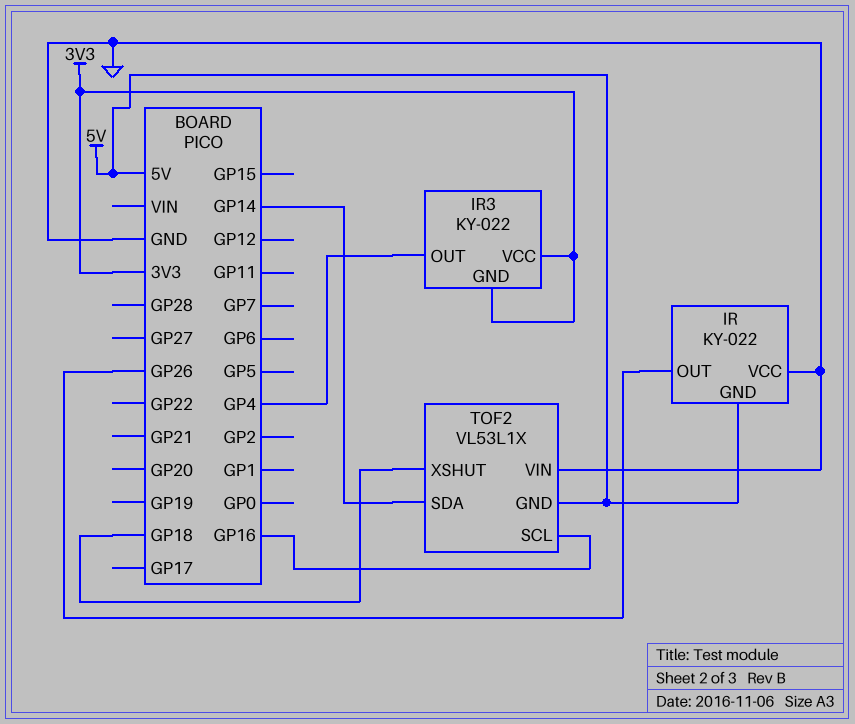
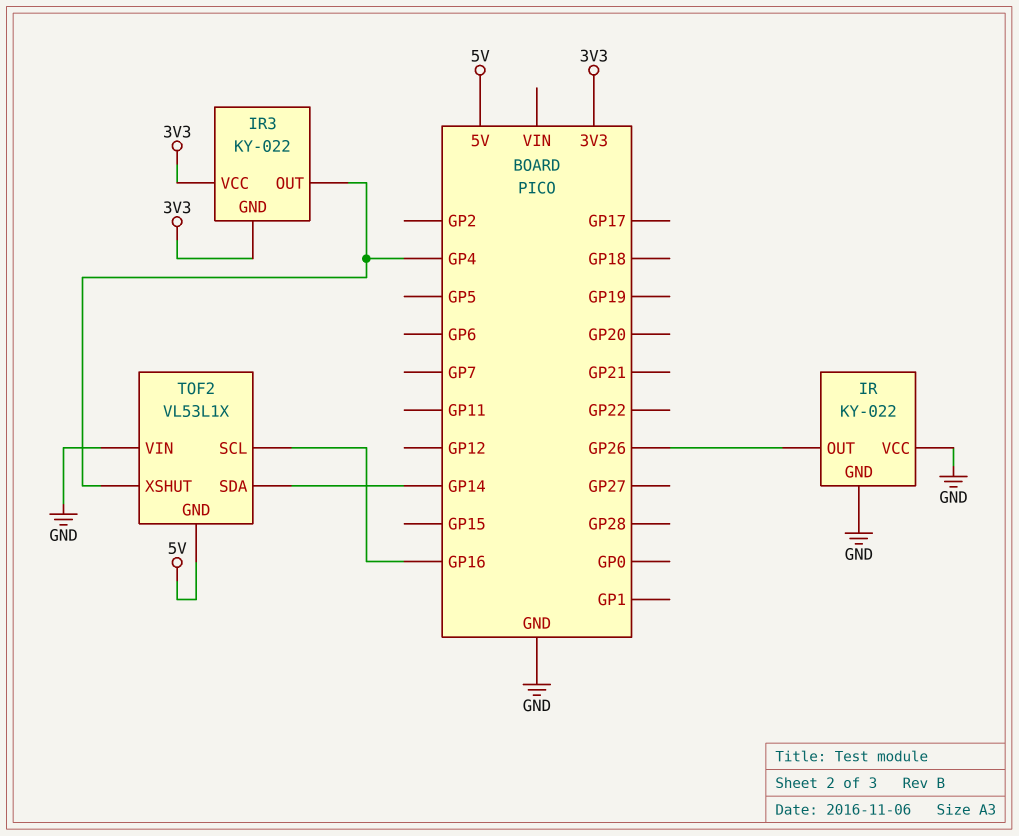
IR pin GND: 5V -> GND
TOF2 pin XSHUT: GP18 -> GP4

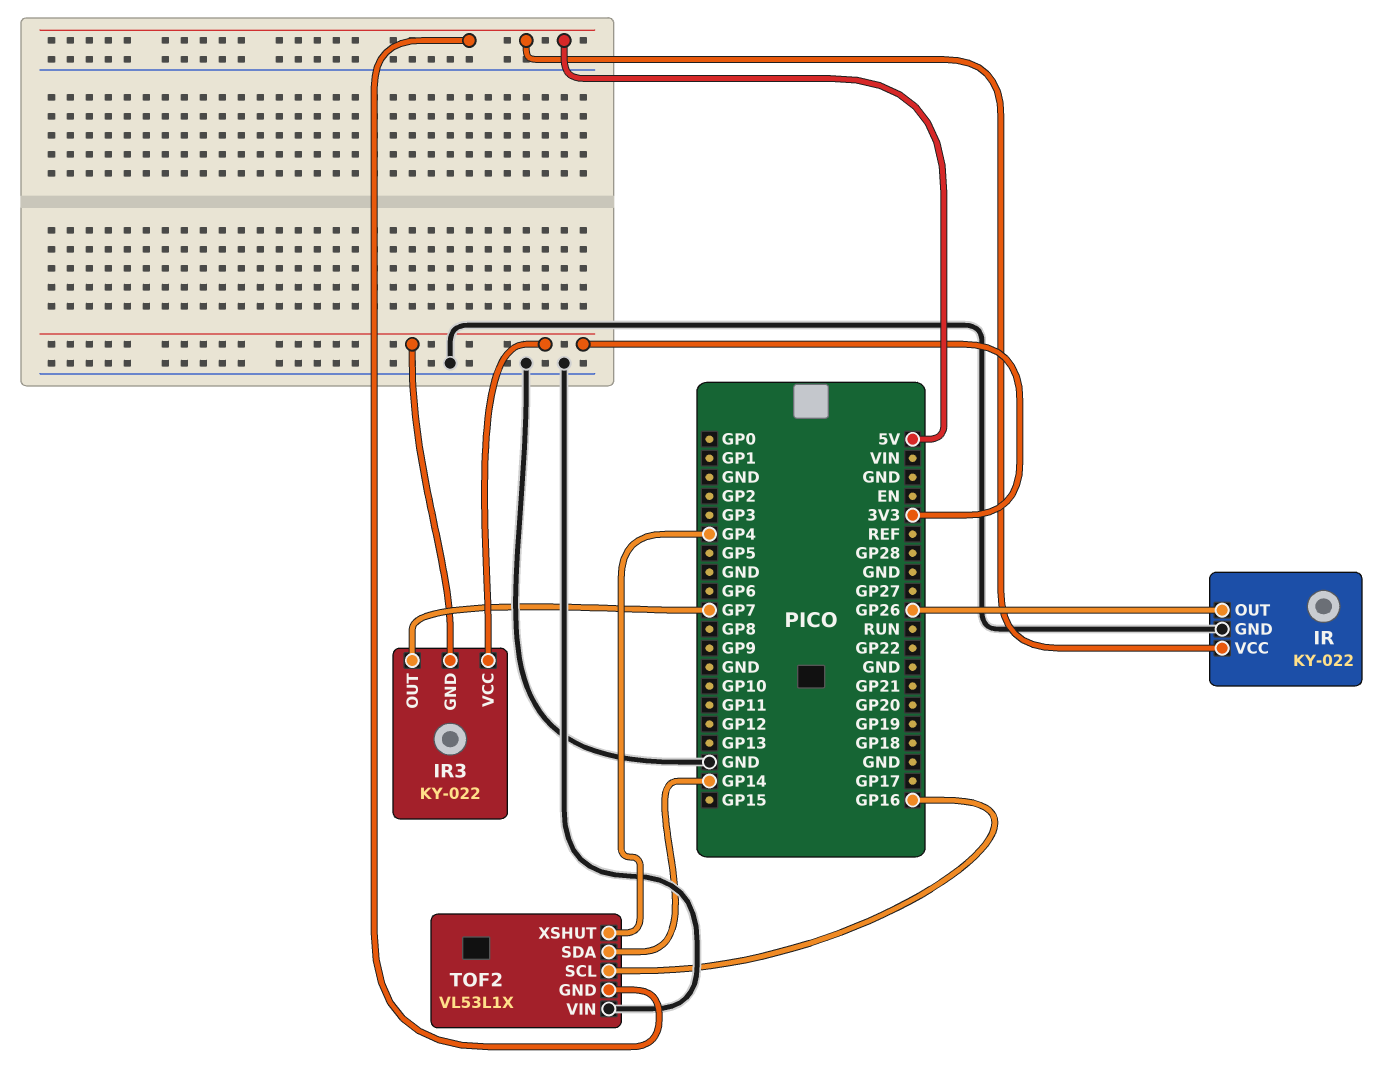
IR pin VCC: GND -> 5V
IR3 pin OUT: GP4 -> GP7

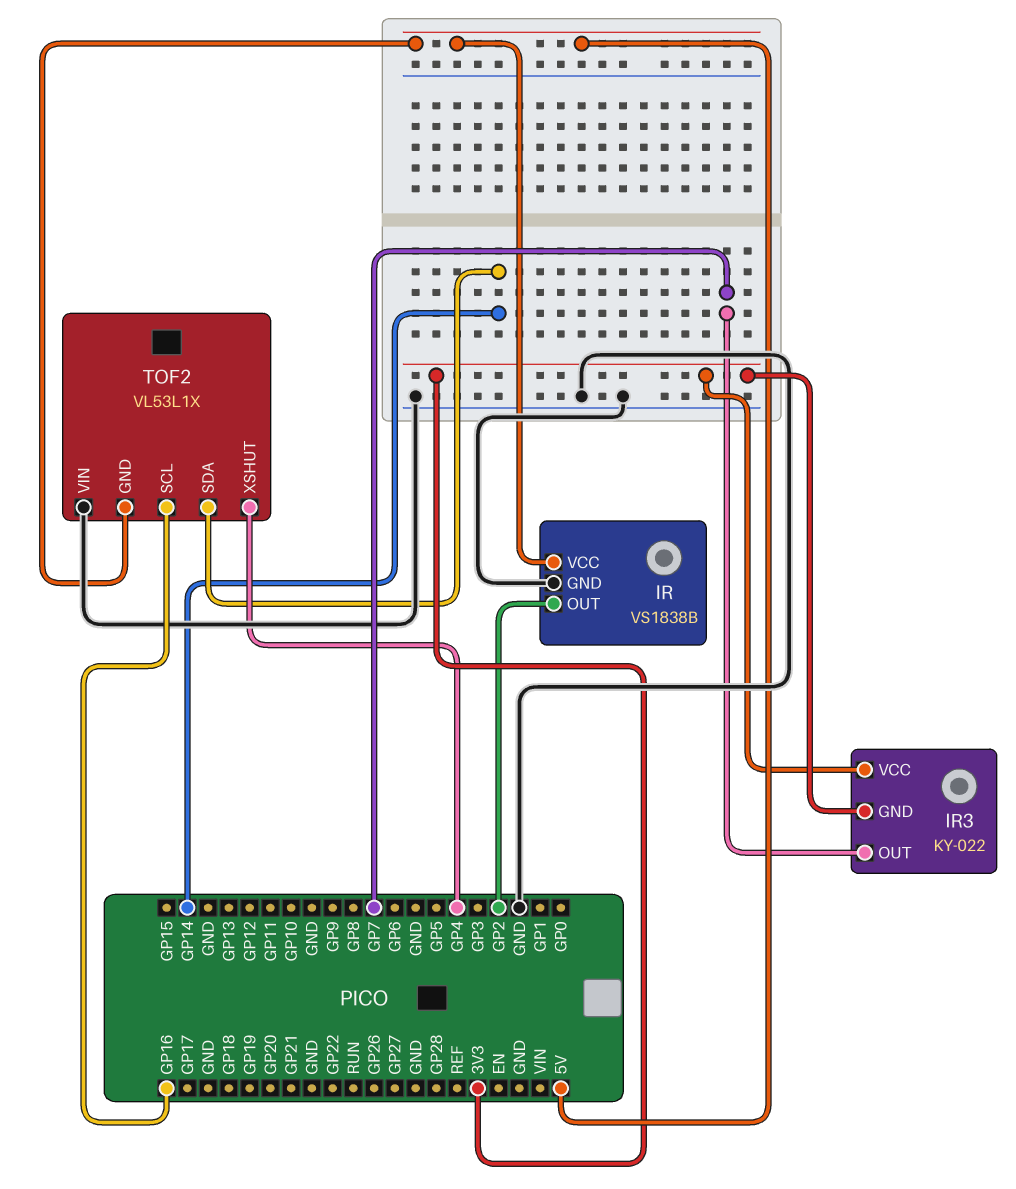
IR: KY-022 -> VS1838B
IR pin OUT: GP26 -> GP2

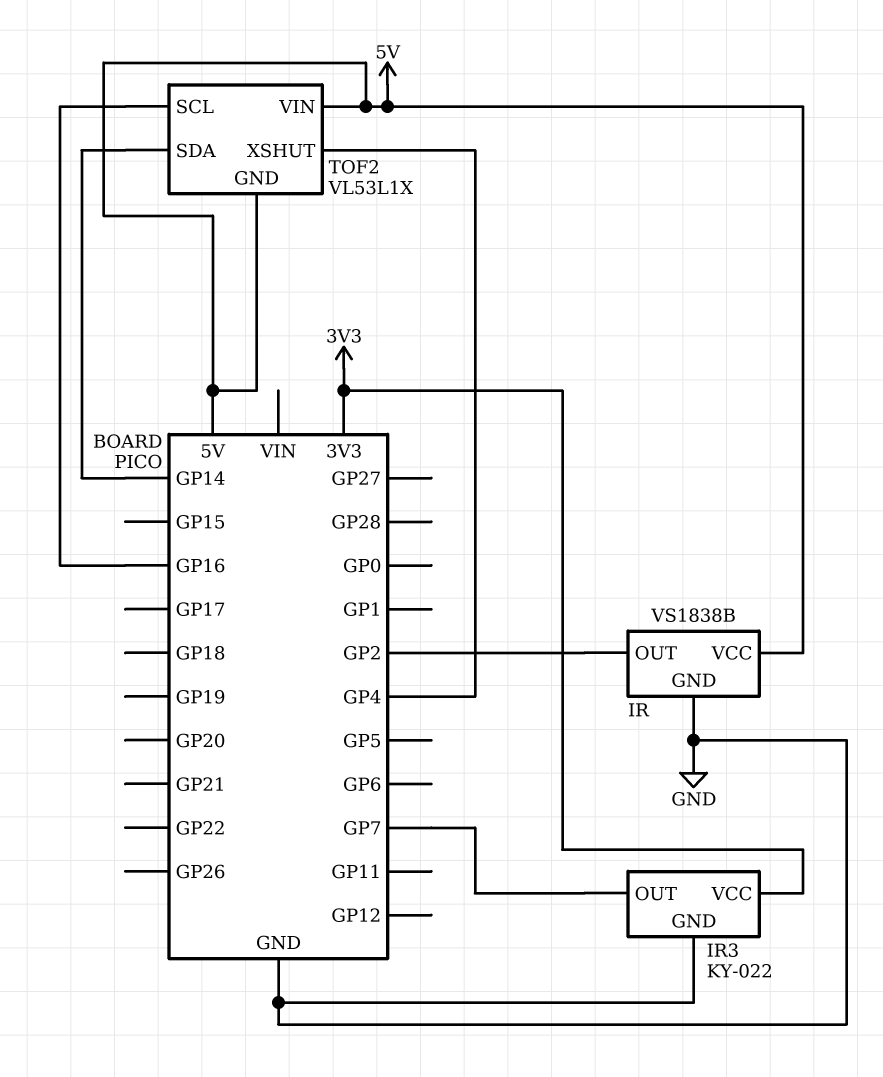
IR3 pin GND: 3V3 -> GND
TOF2 pin VIN: GND -> 5V

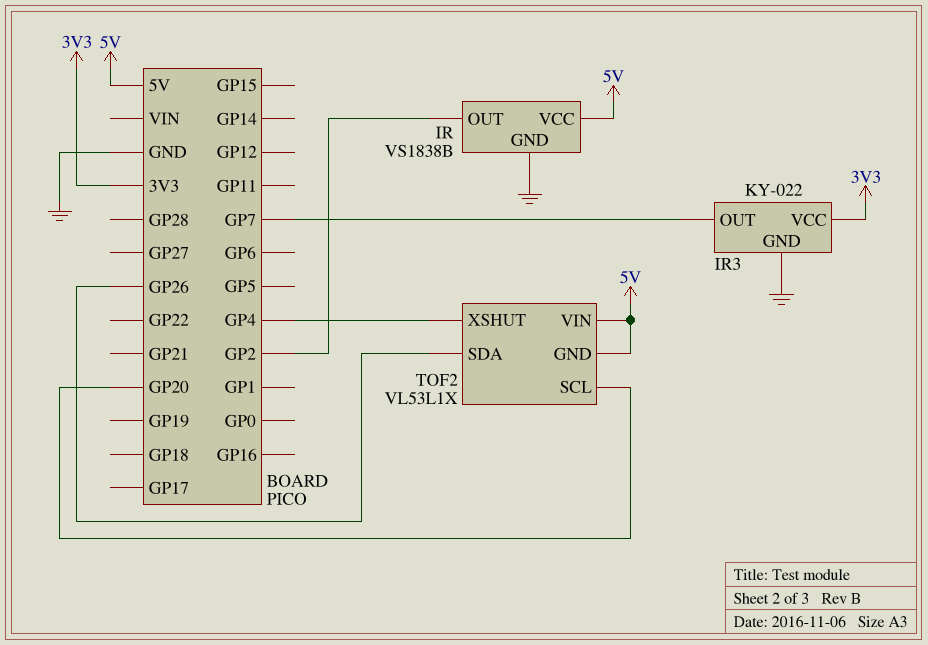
TOF2 pin SCL: GP16 -> GP20
TOF2 pin SDA: GP14 -> GP26

